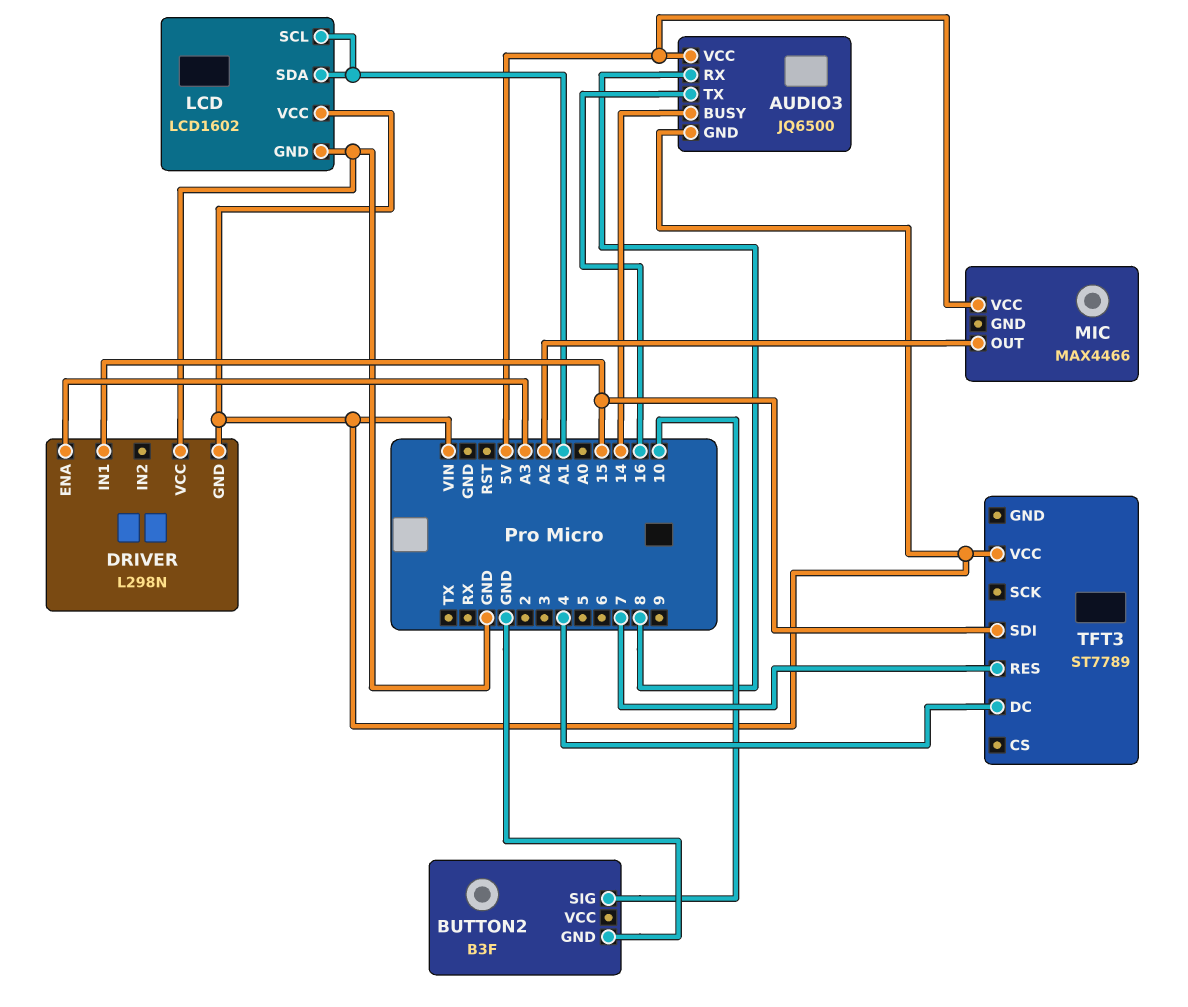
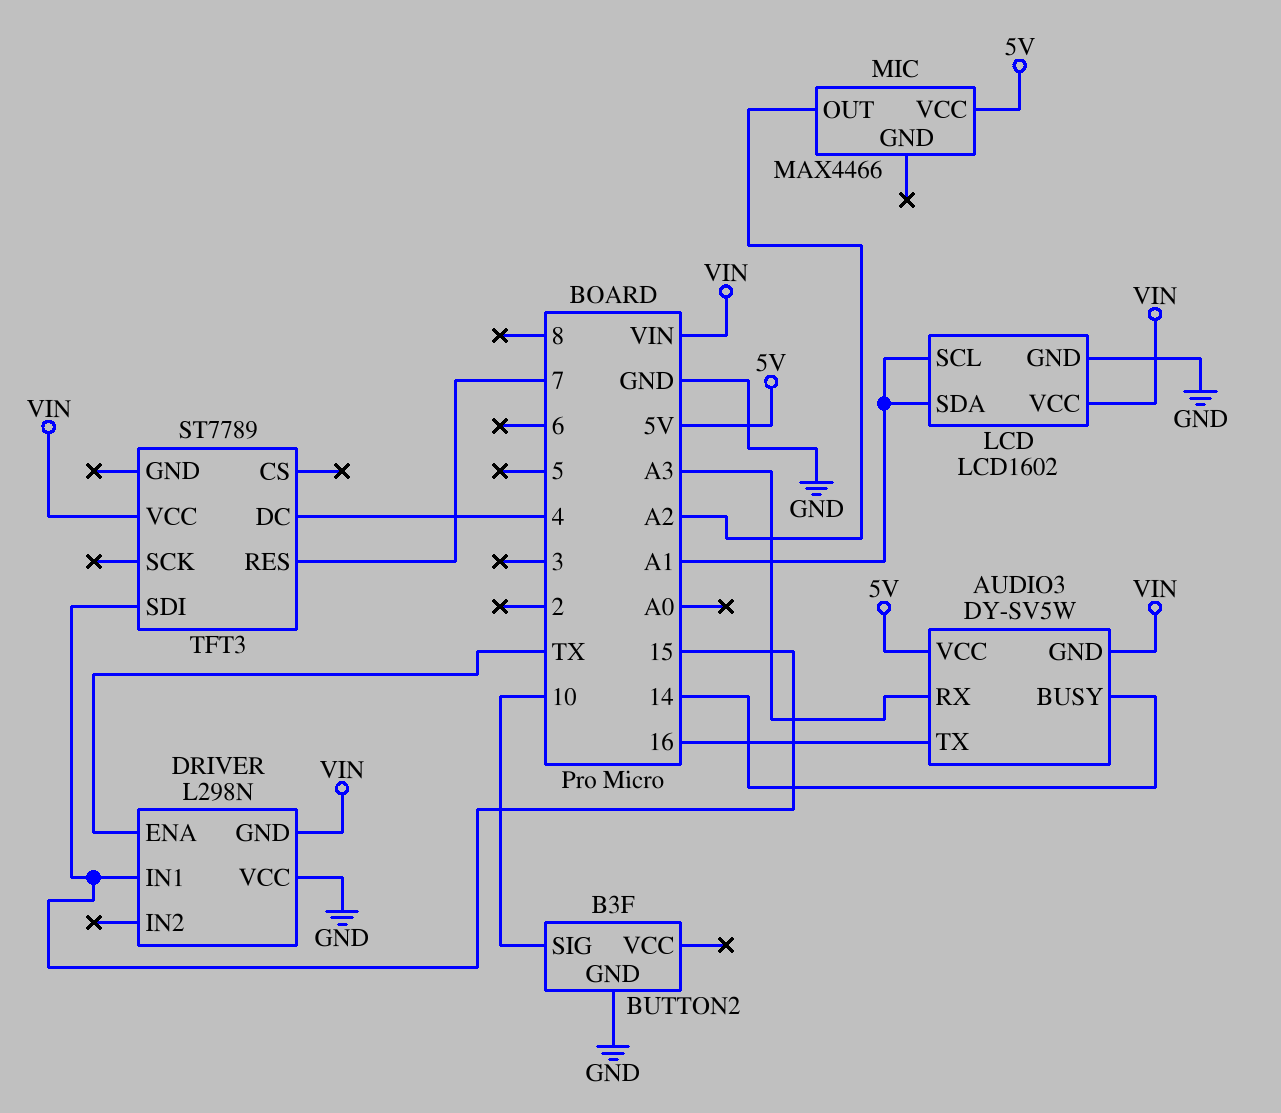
AUDIO3: JQ6500 -> DY-SV5W
AUDIO3 pin RX: 8 -> A3
DRIVER pin ENA: A3 -> TX

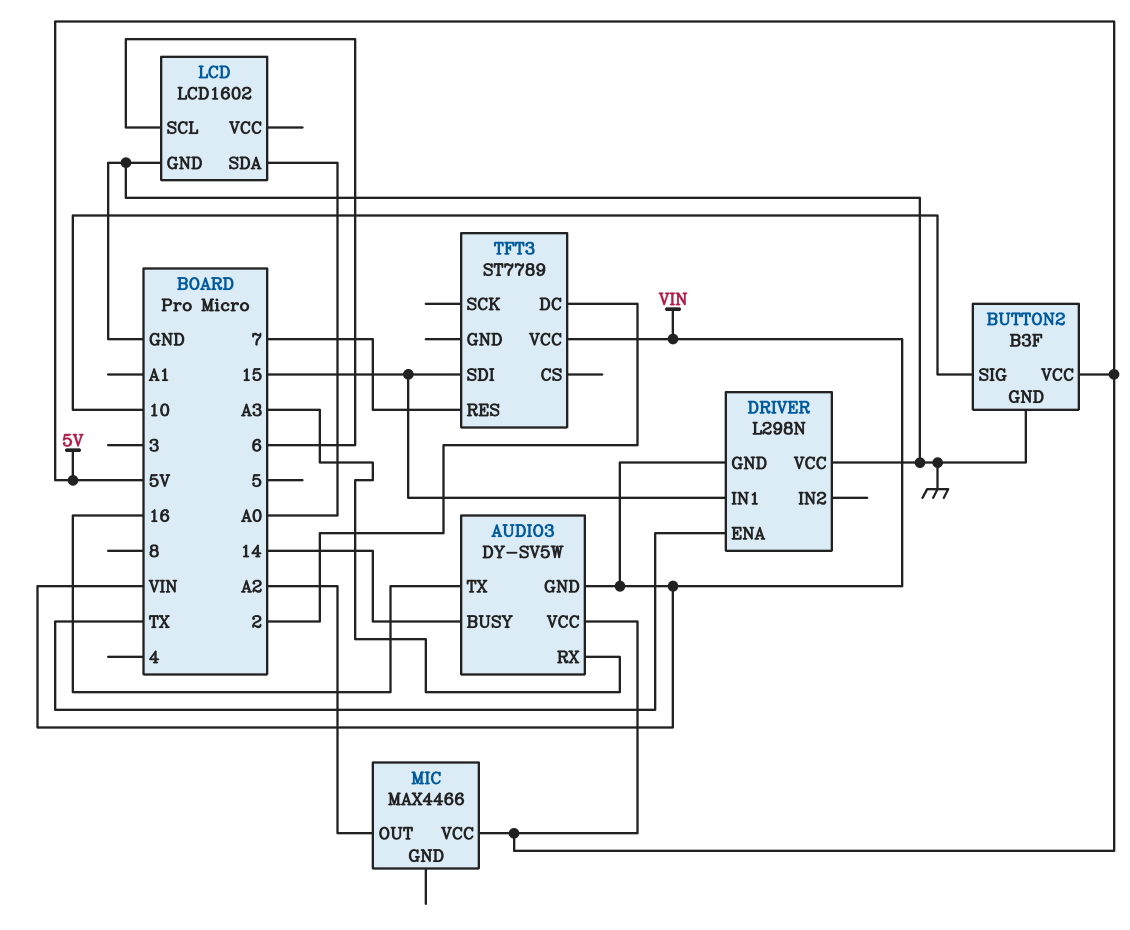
BUTTON2 pin VCC: none -> 5V
LCD pin SCL: A1 -> 6
LCD pin SDA: A1 -> A0
LCD pin VCC: VIN -> none
TFT3 pin DC: 4 -> 2

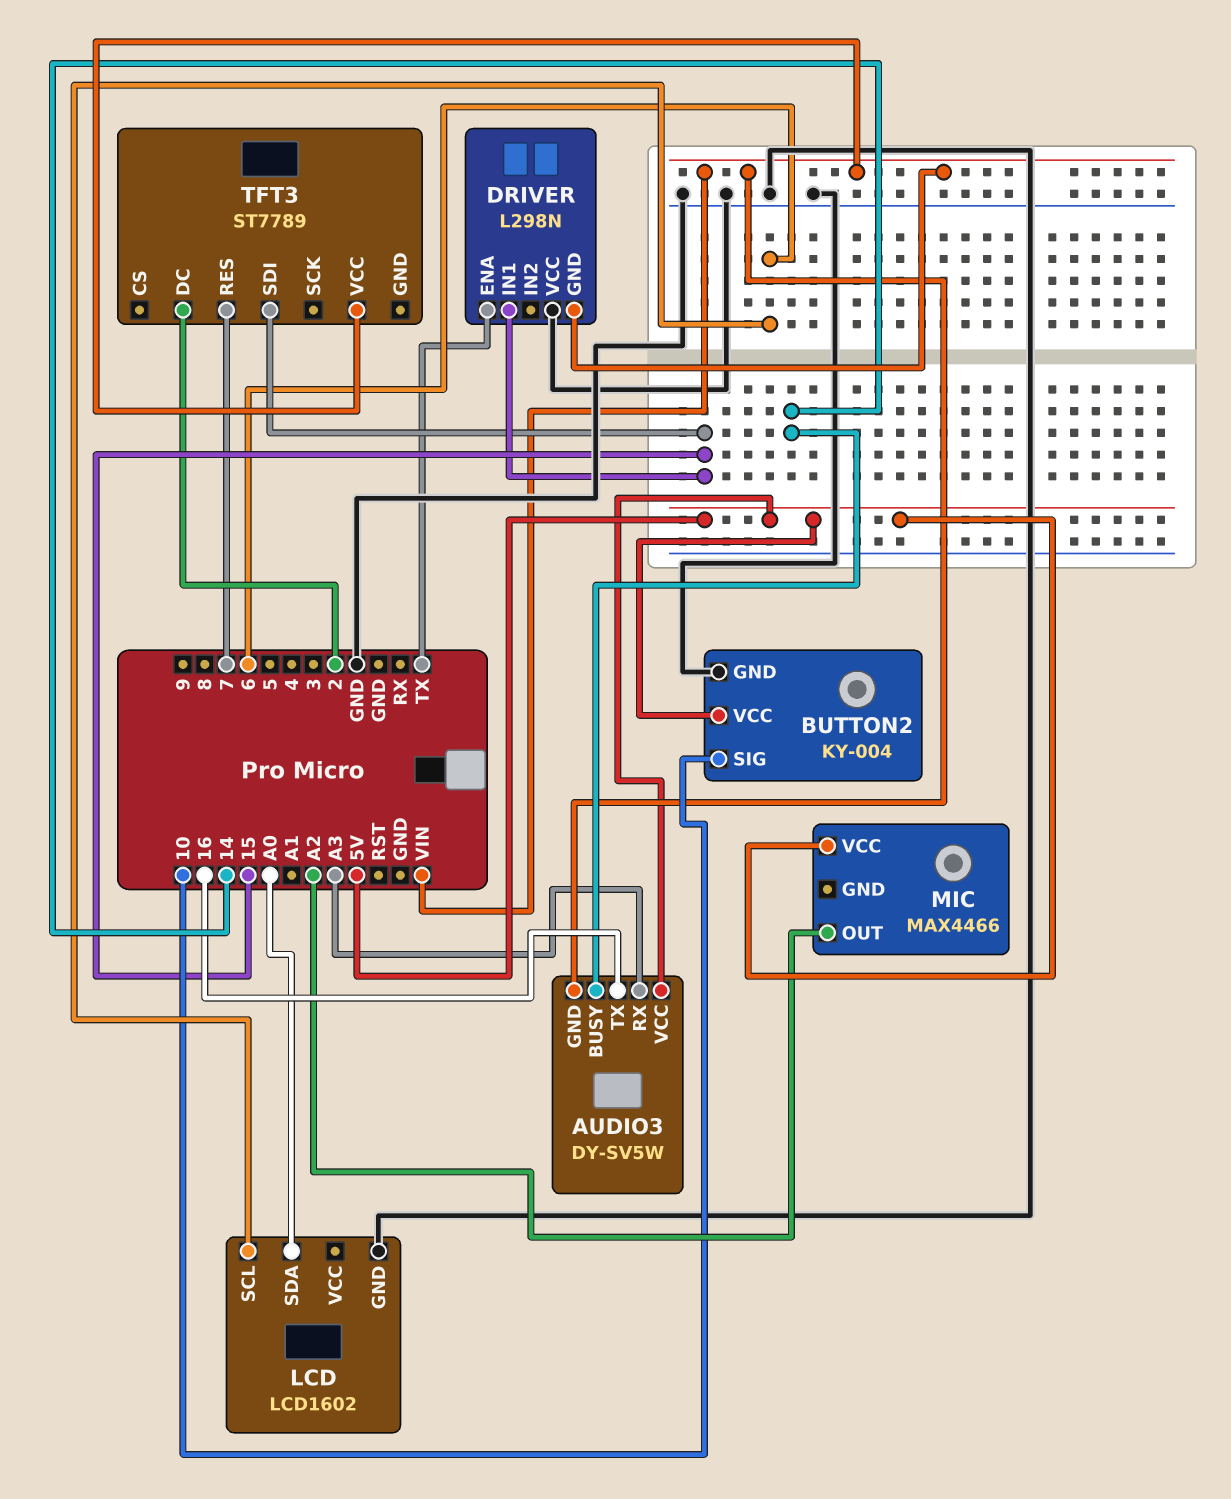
BUTTON2: B3F -> KY-004

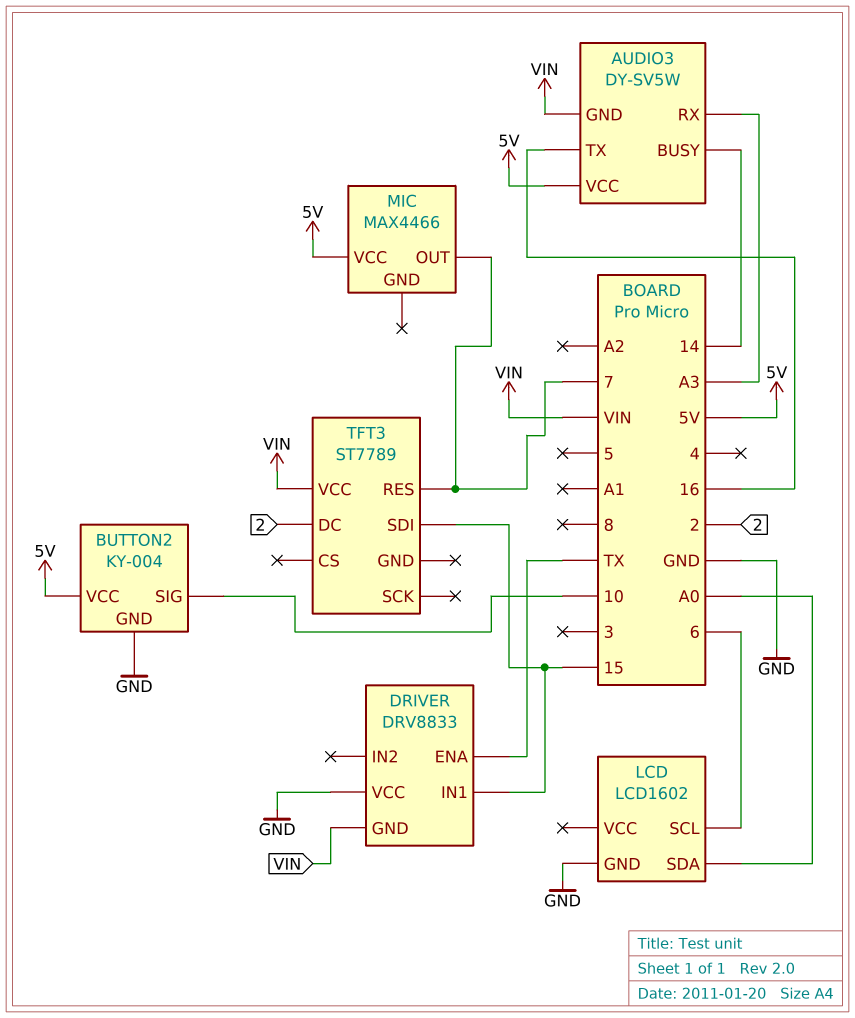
DRIVER: L298N -> DRV8833
MIC pin OUT: A2 -> 7

